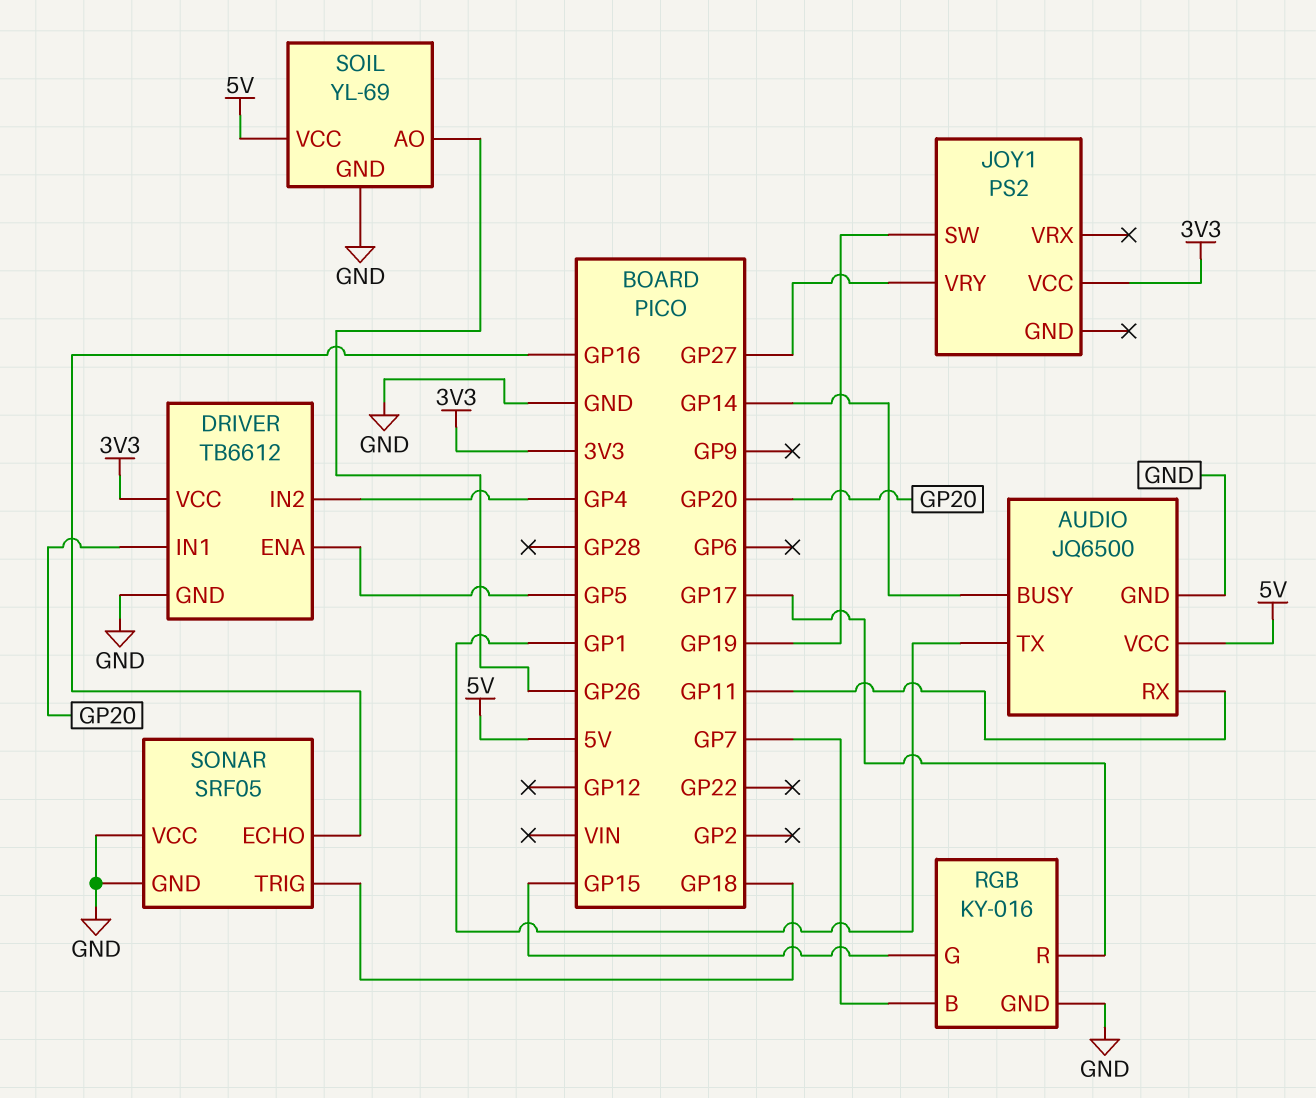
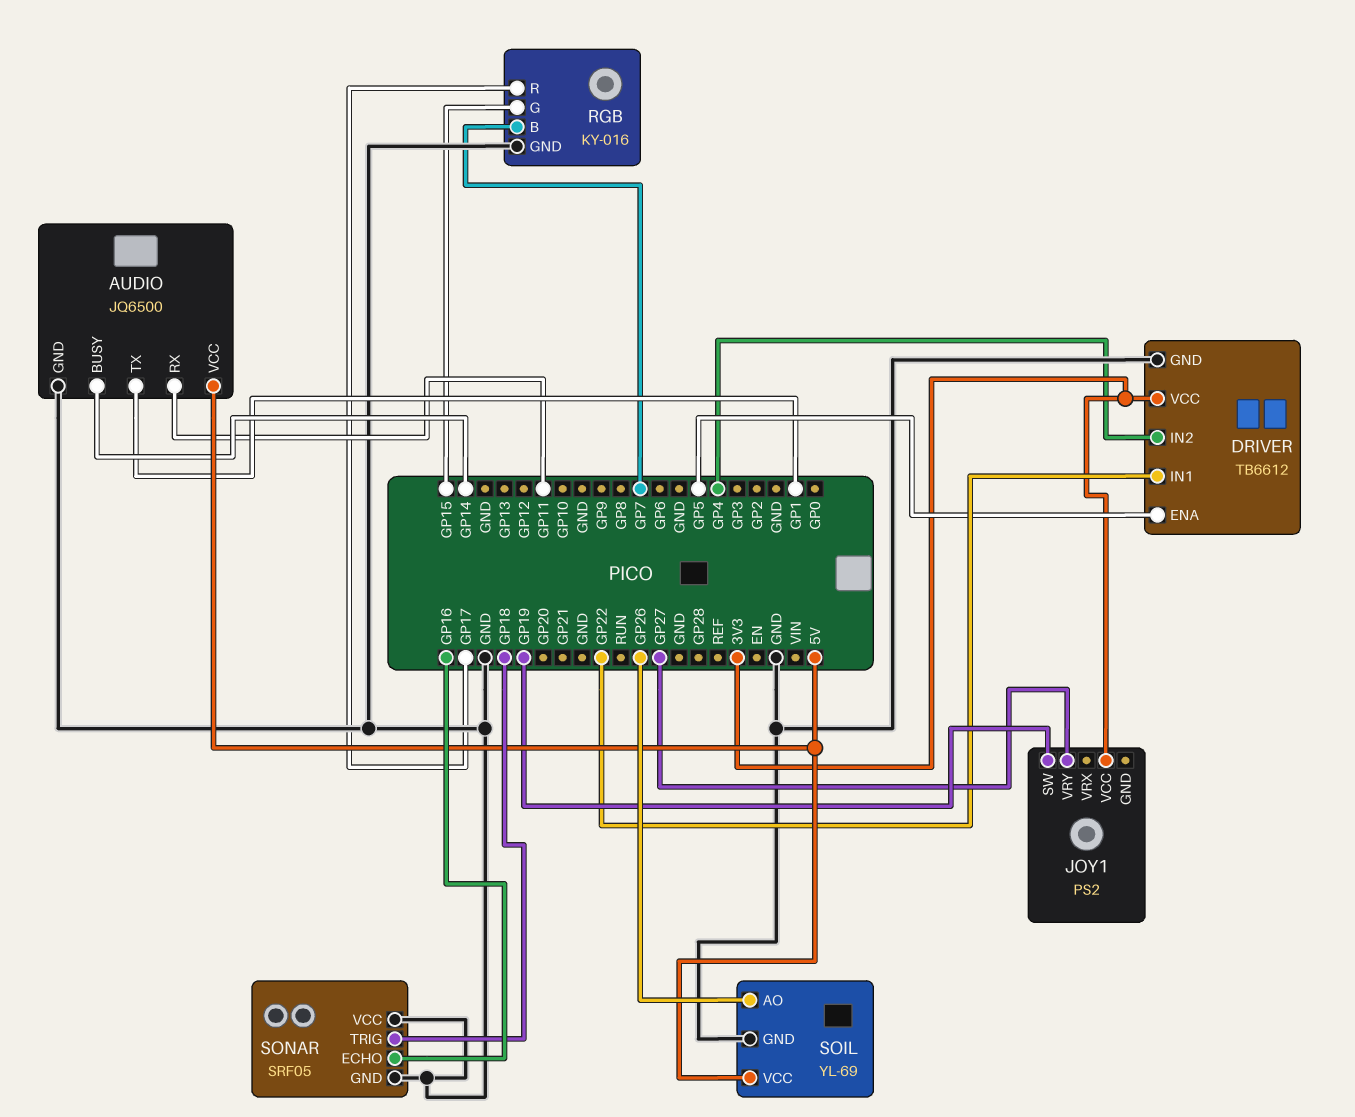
DRIVER pin IN1: GP20 -> GP22

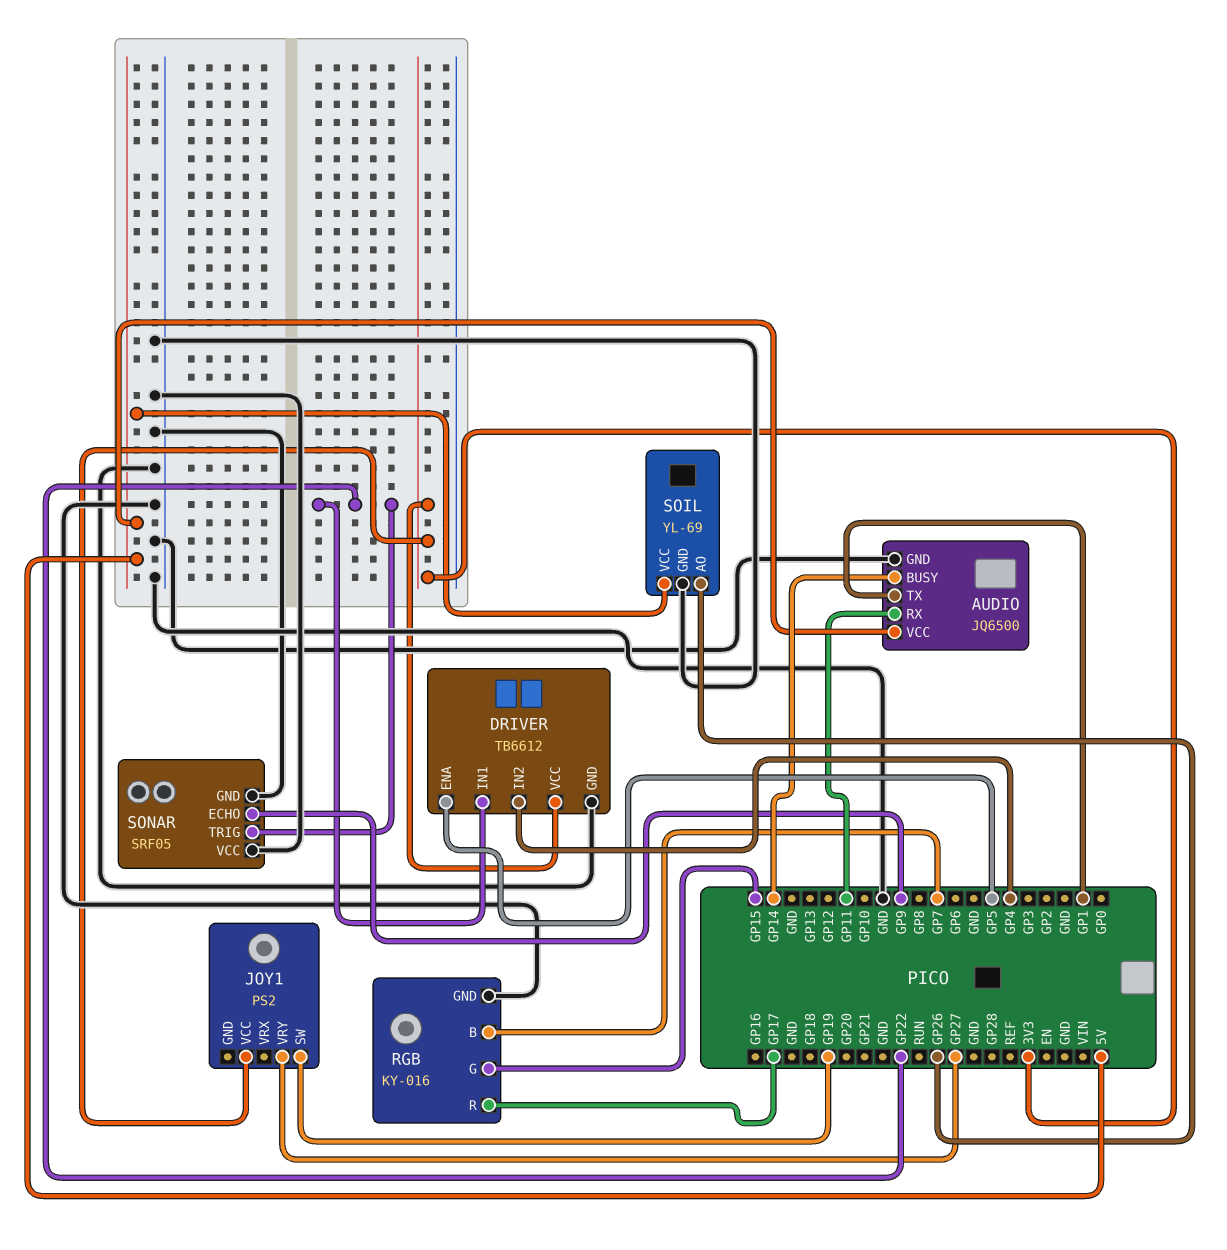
SONAR pin ECHO: GP16 -> GP9
SONAR pin TRIG: GP18 -> GP22

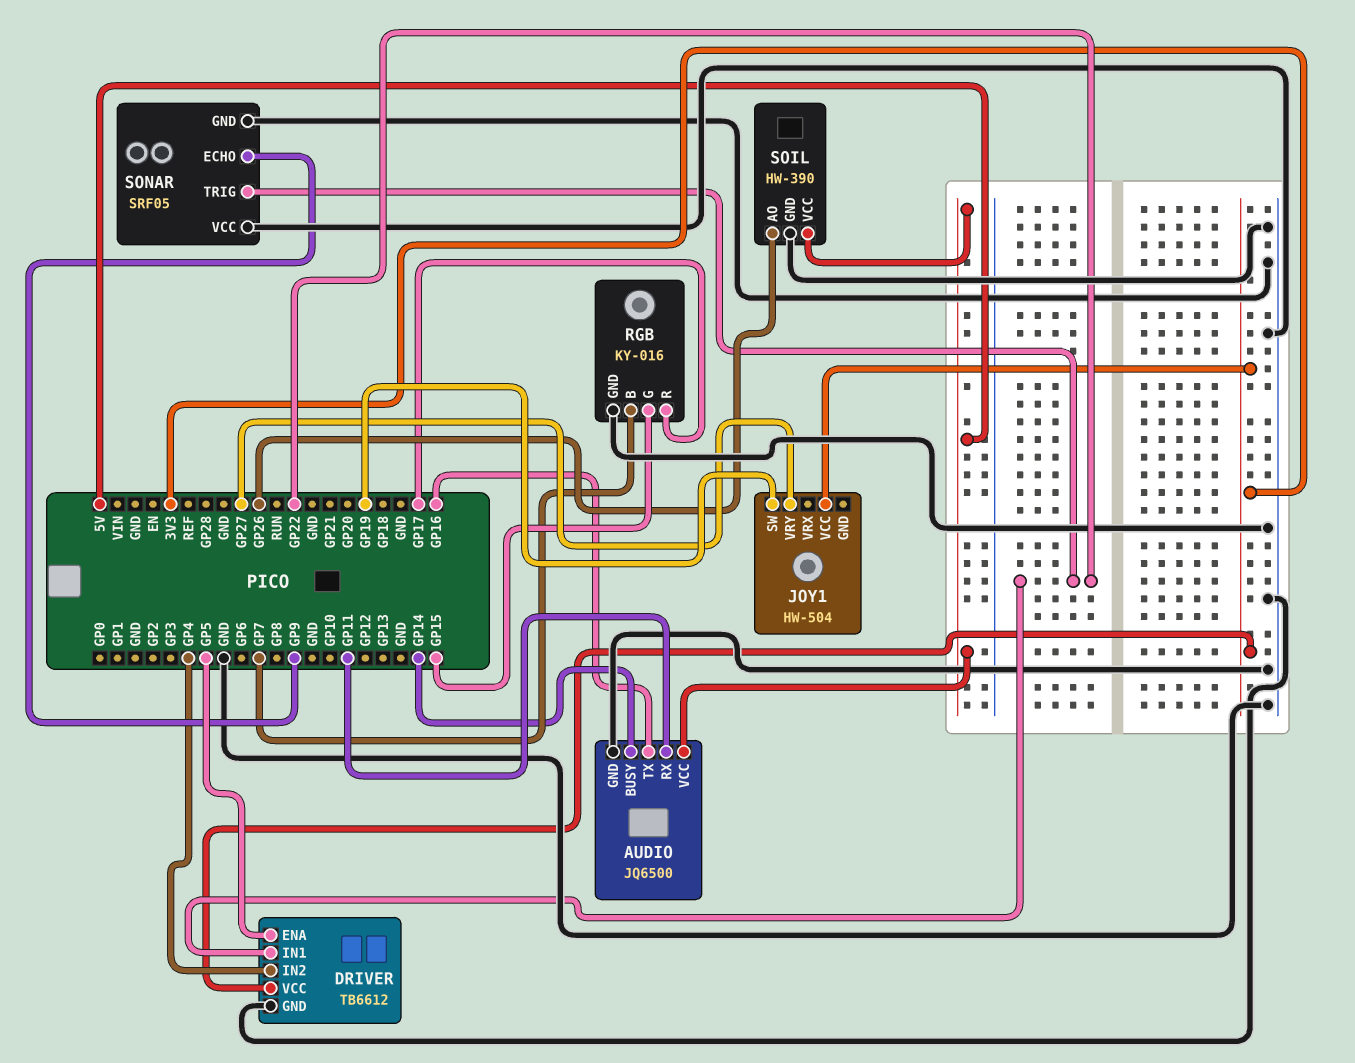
AUDIO pin TX: GP1 -> GP16
JOY1: PS2 -> HW-504
SOIL: YL-69 -> HW-390

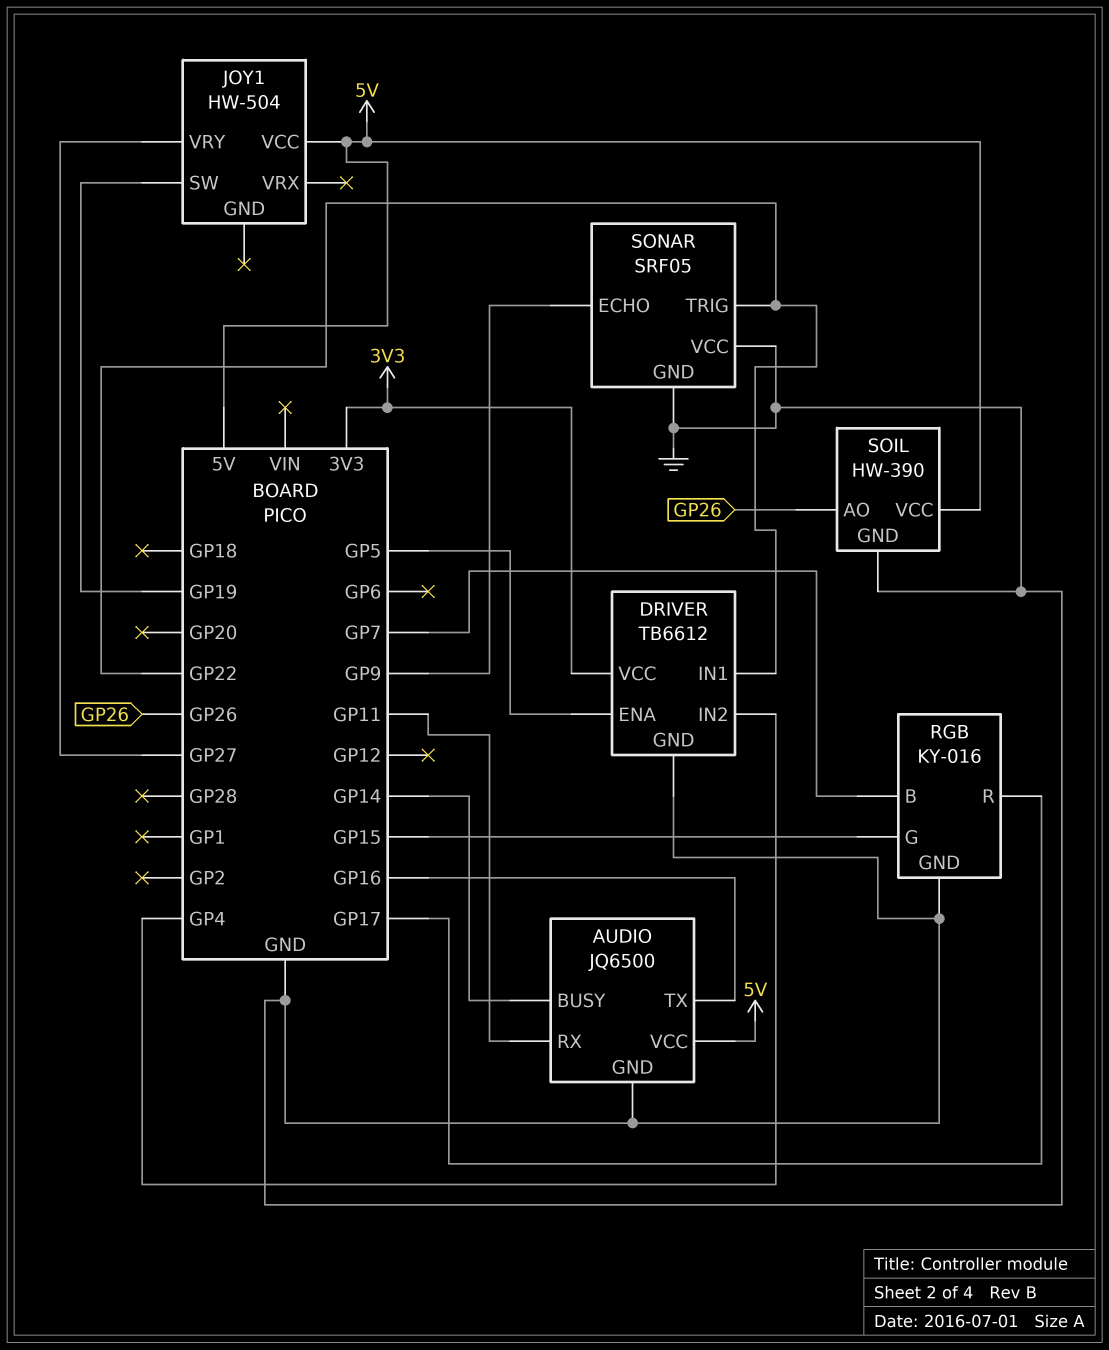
JOY1 pin VCC: 3V3 -> 5V

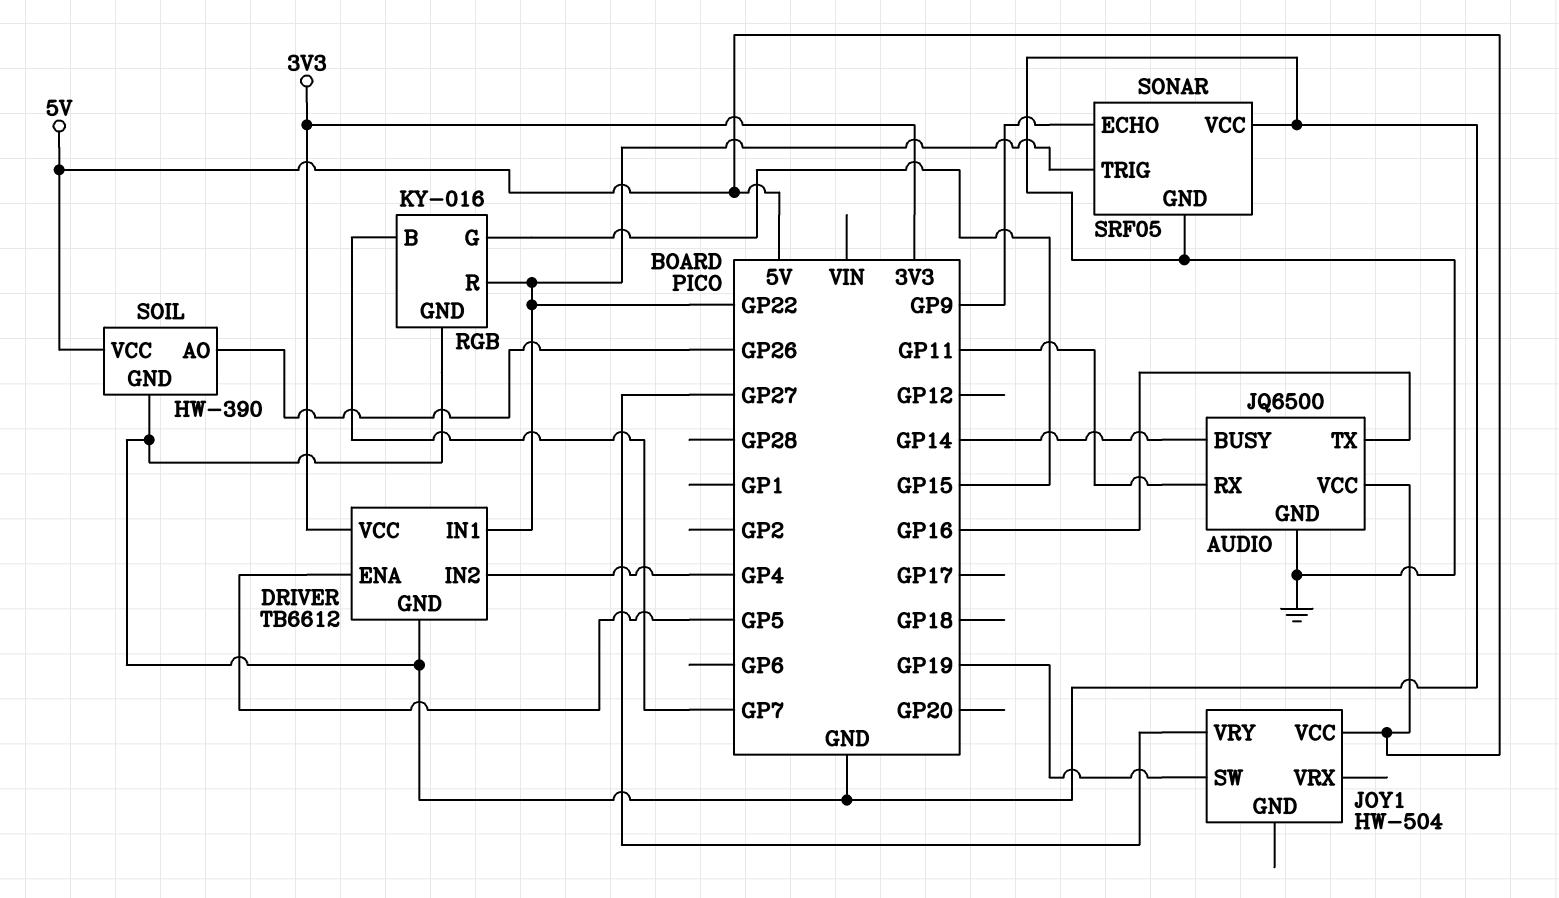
RGB pin R: GP17 -> GP22

